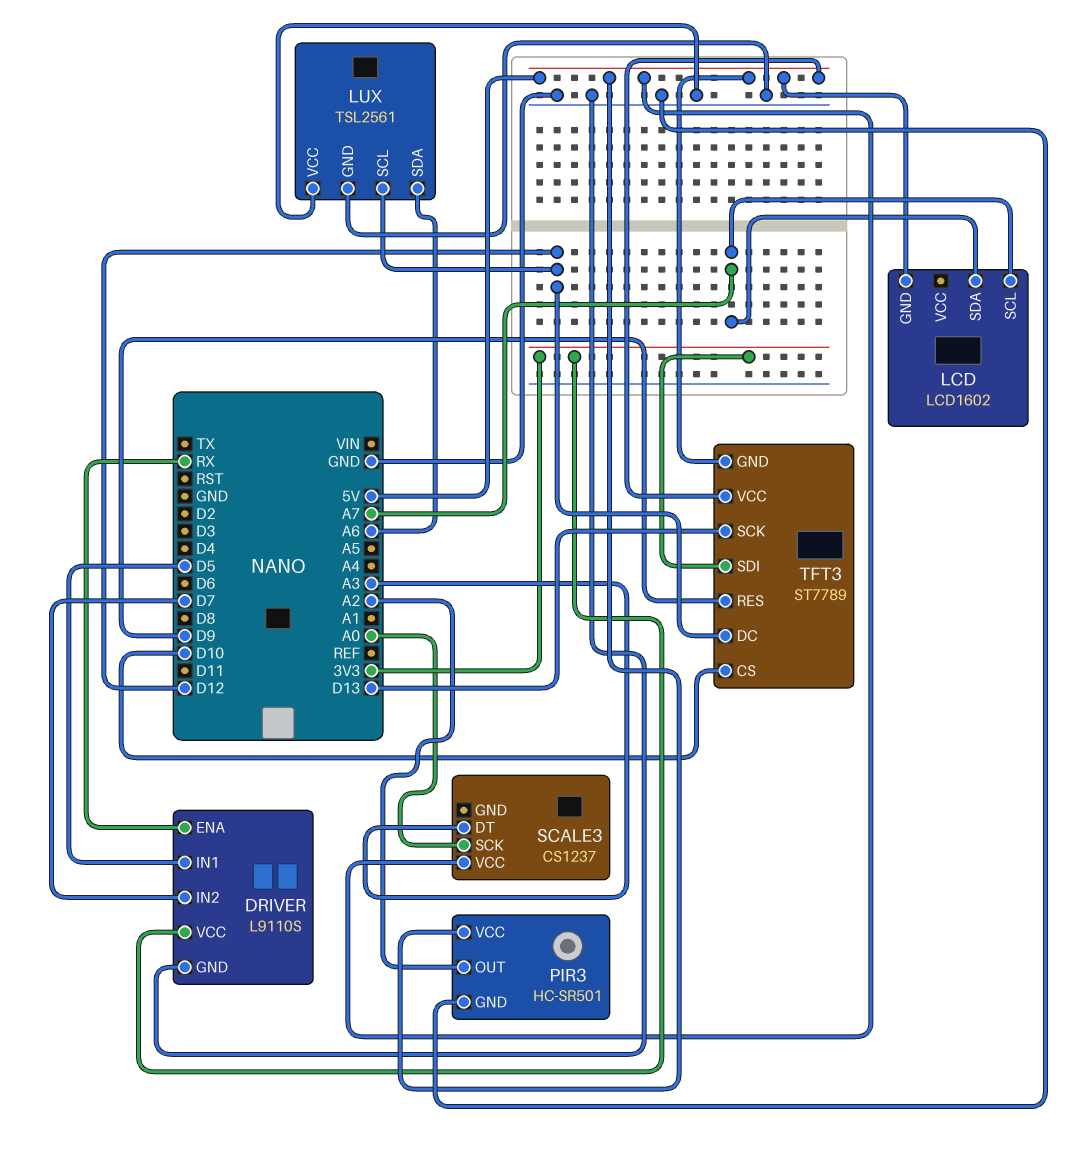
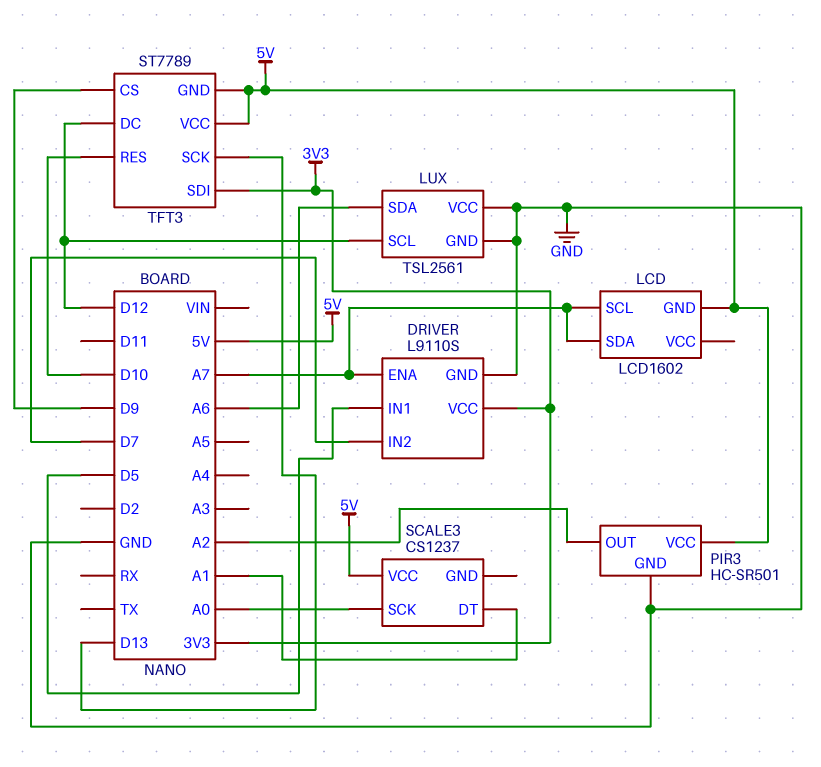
DRIVER pin ENA: RX -> A7
SCALE3 pin DT: A3 -> A1
TFT3 pin CS: D10 -> D9
TFT3 pin RES: D9 -> D10

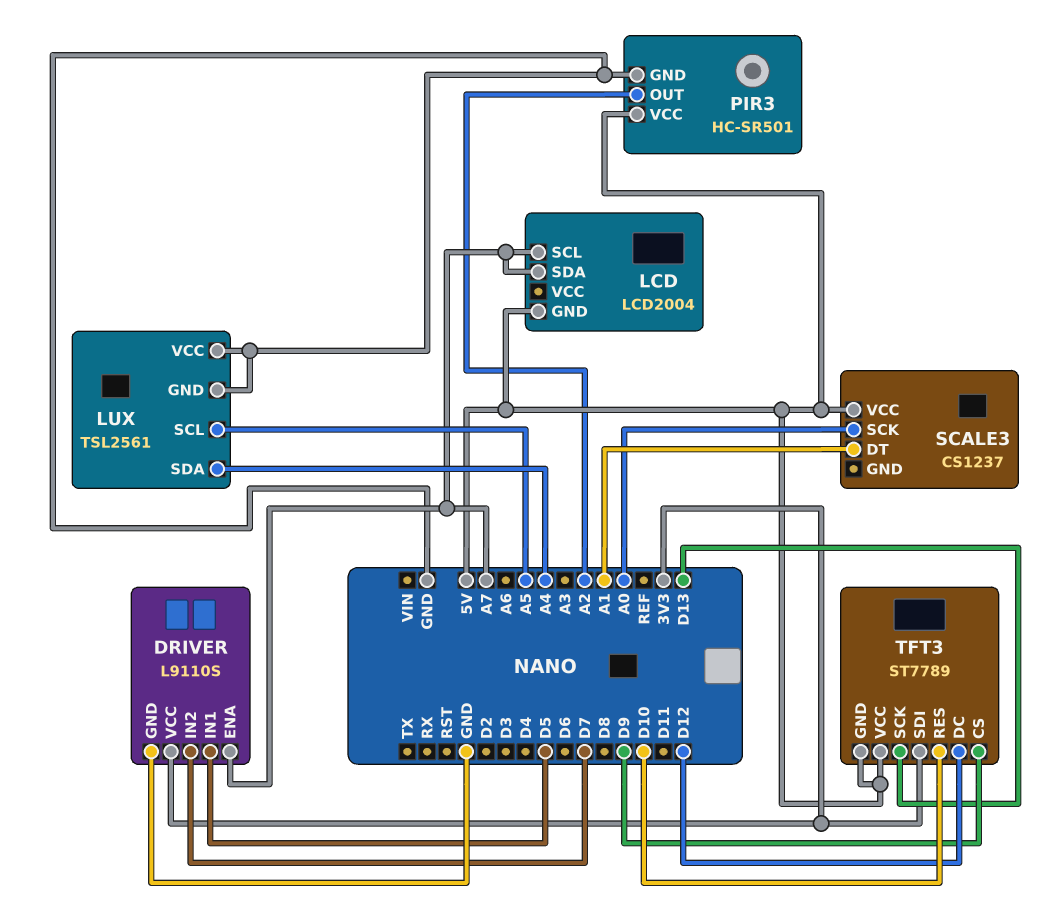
LCD: LCD1602 -> LCD2004
LUX pin SCL: D12 -> A5
LUX pin SDA: A6 -> A4

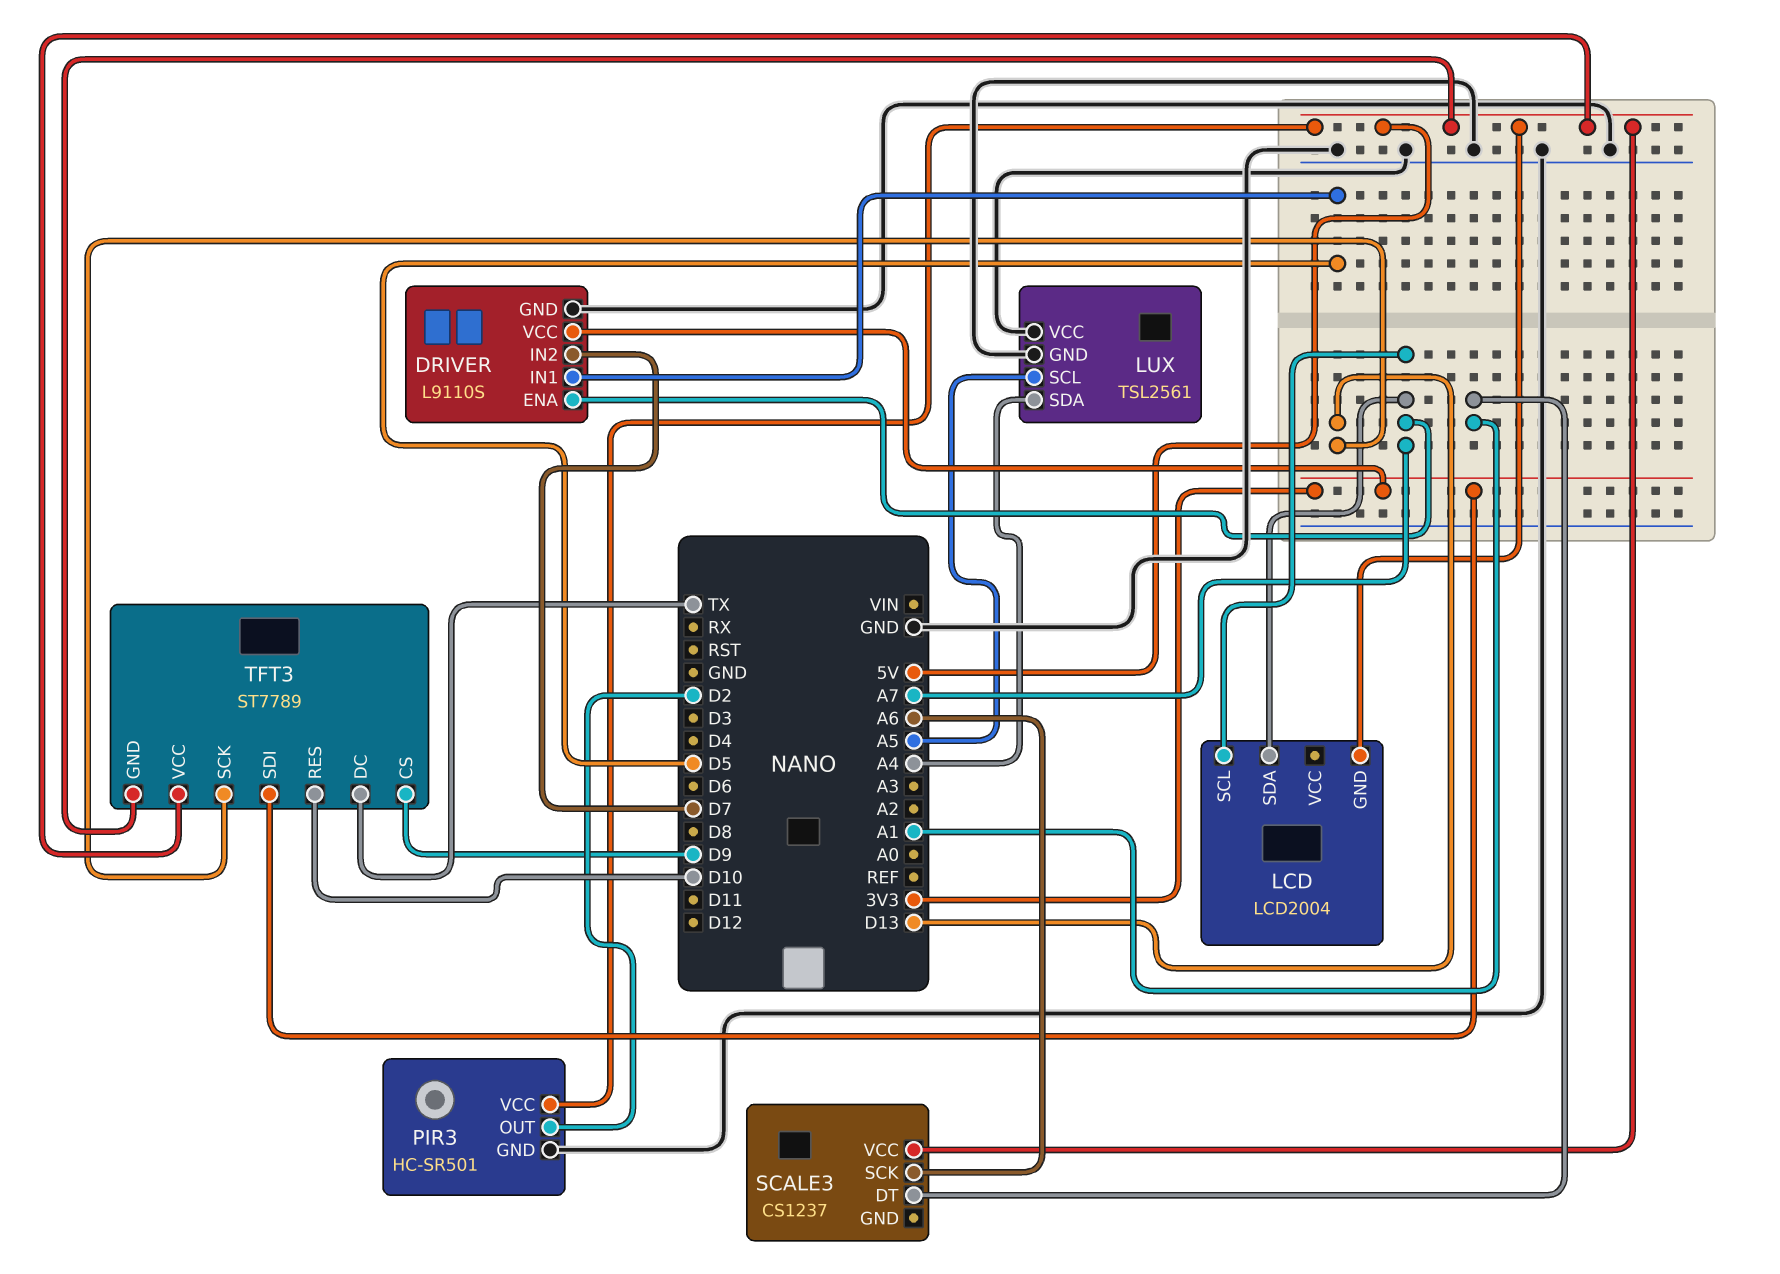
PIR3 pin OUT: A2 -> D2
SCALE3 pin SCK: A0 -> A6
TFT3 pin DC: D12 -> TX

